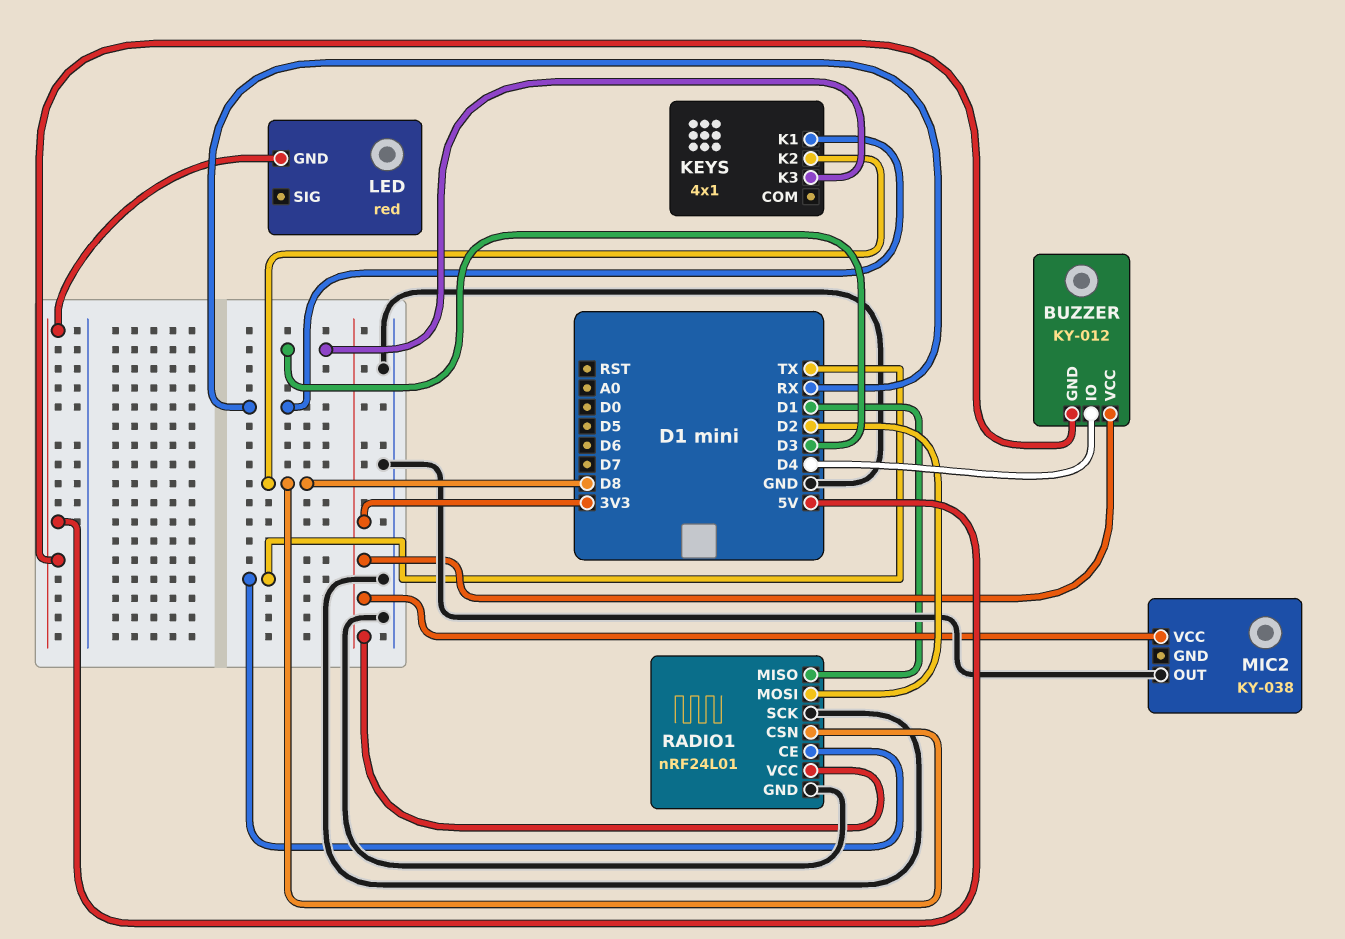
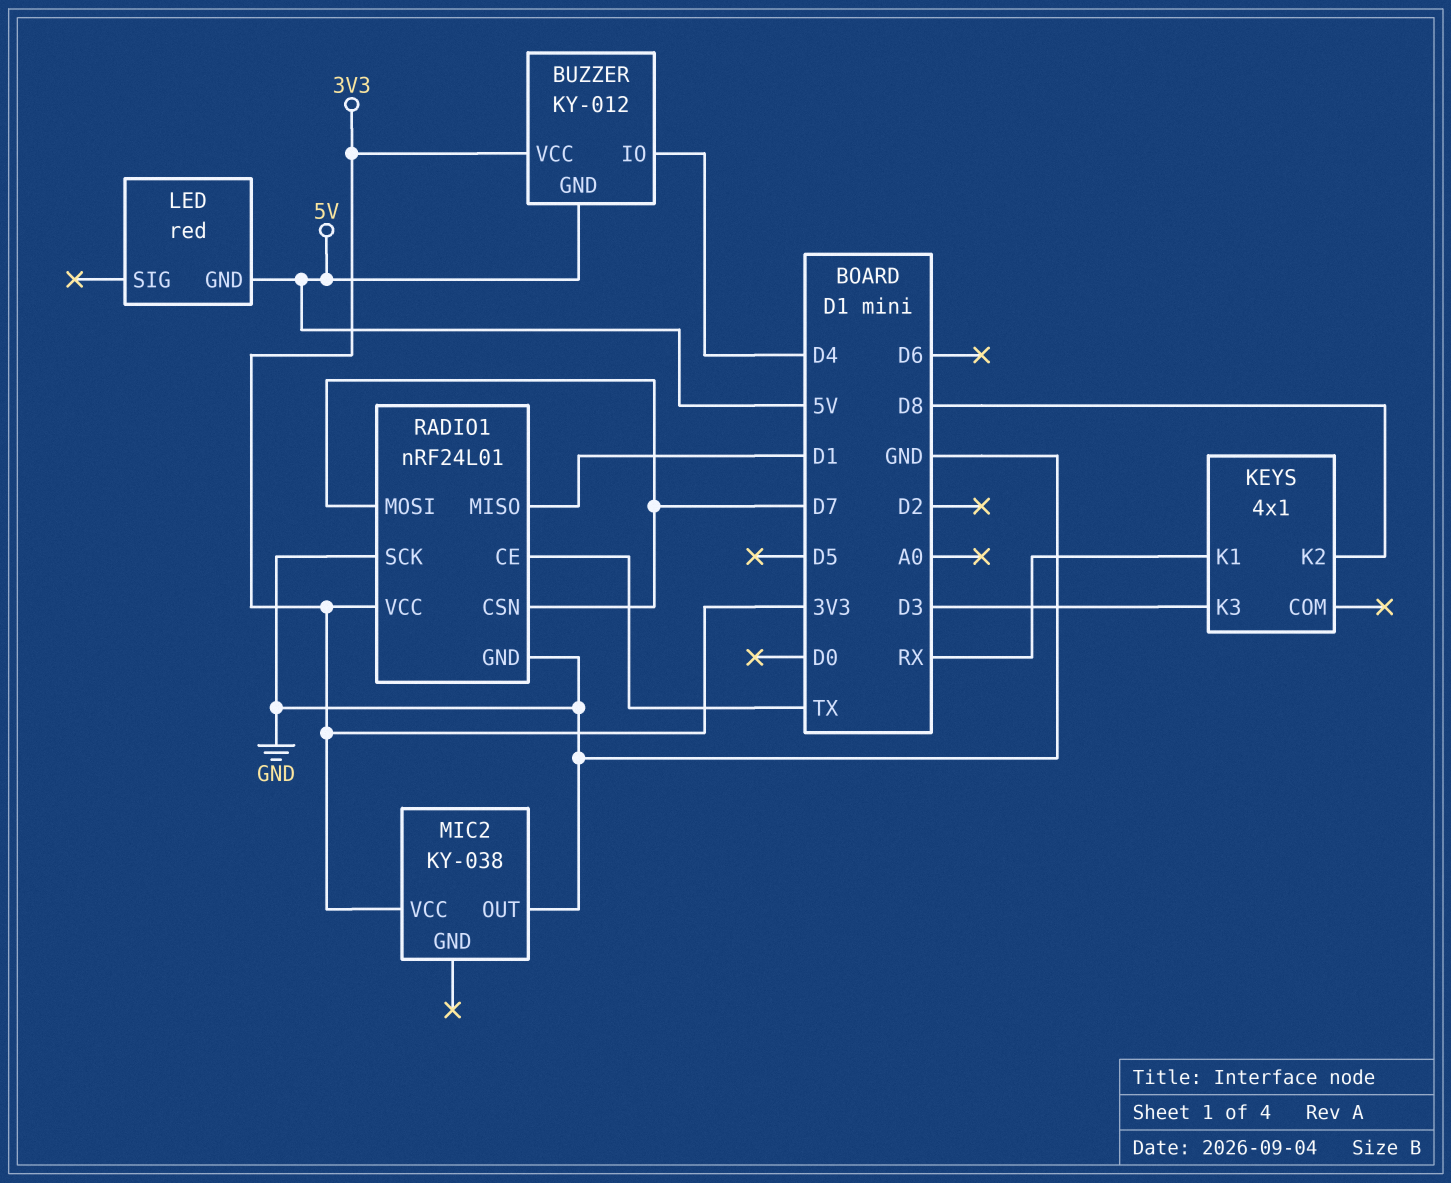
RADIO1 pin CSN: D8 -> D7
RADIO1 pin MOSI: D2 -> D7

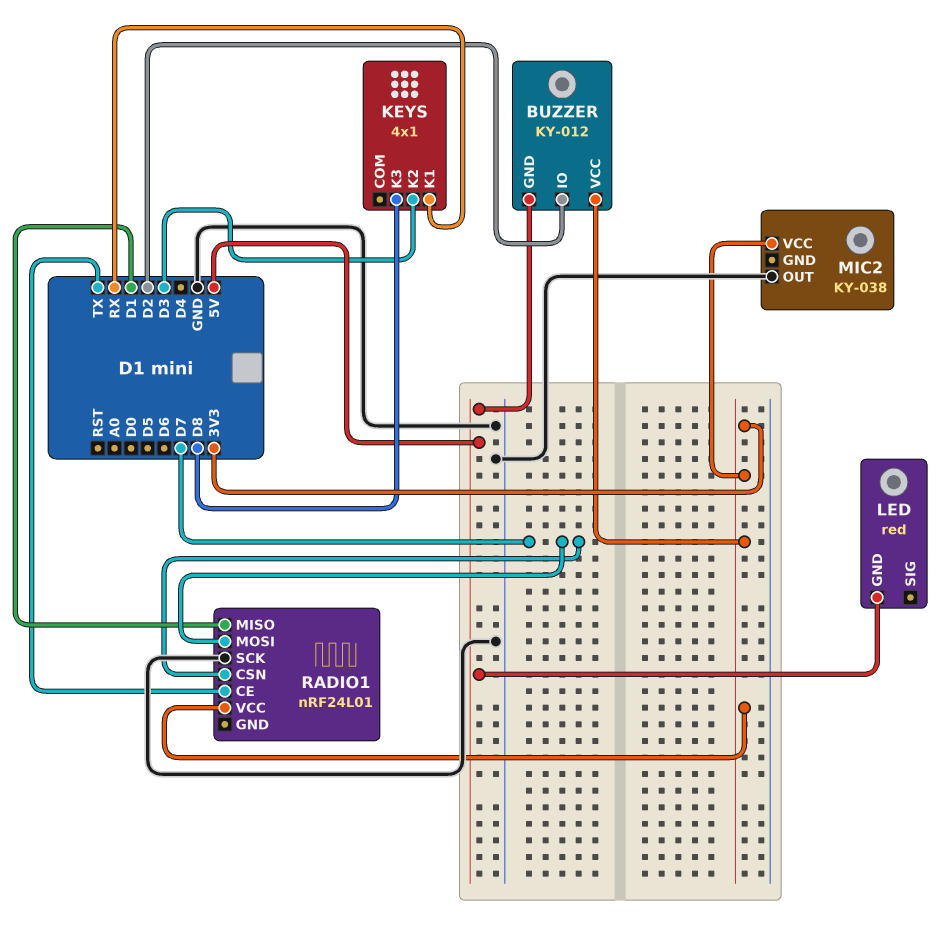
BUZZER pin IO: D4 -> D2
KEYS pin K2: D8 -> D3
KEYS pin K3: D3 -> D8
RADIO1 pin GND: GND -> none

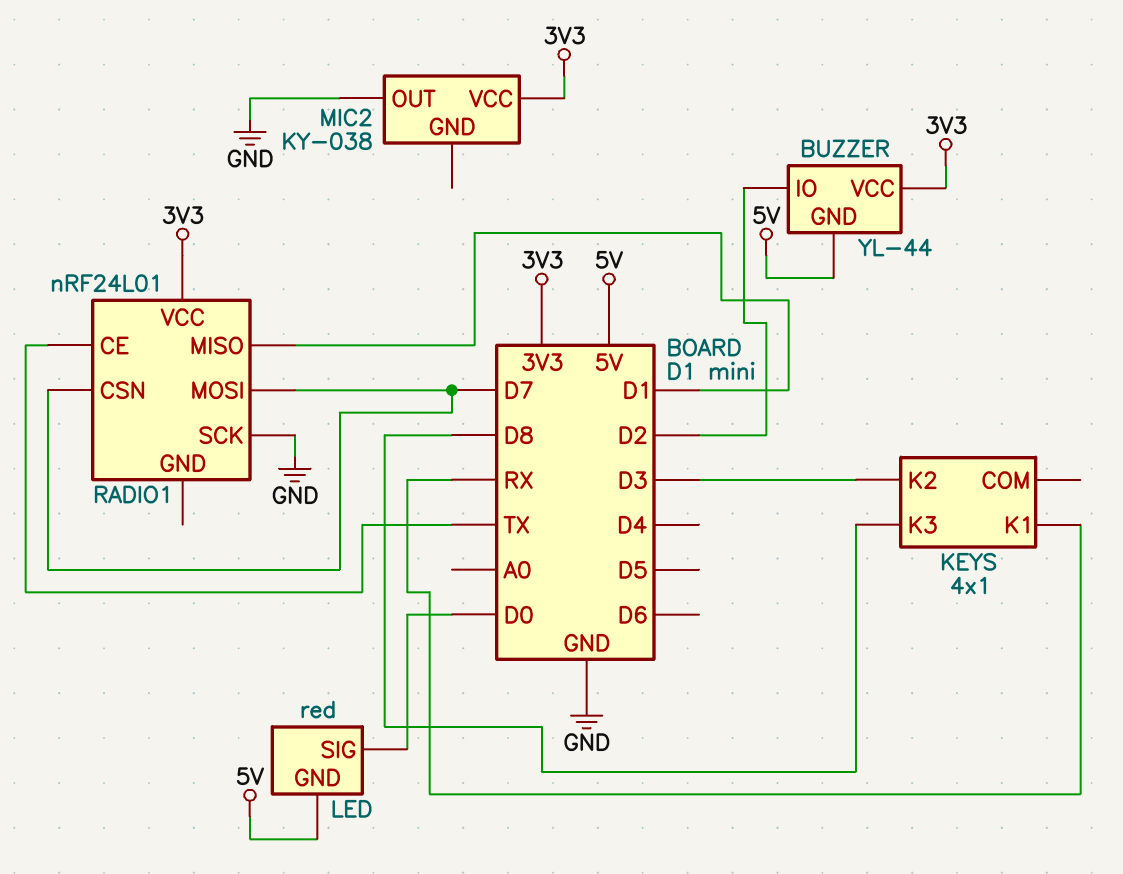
BUZZER: KY-012 -> YL-44
LED pin SIG: none -> D0

